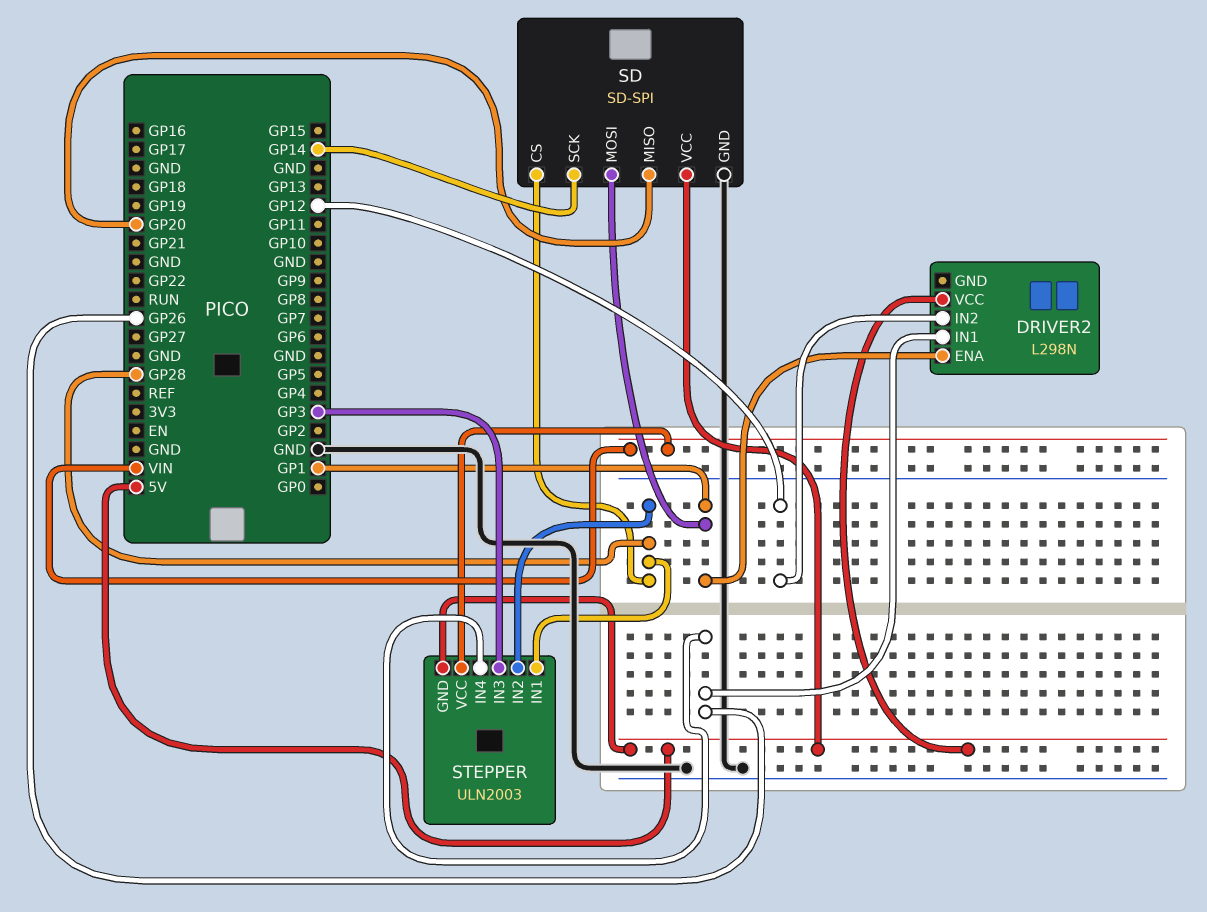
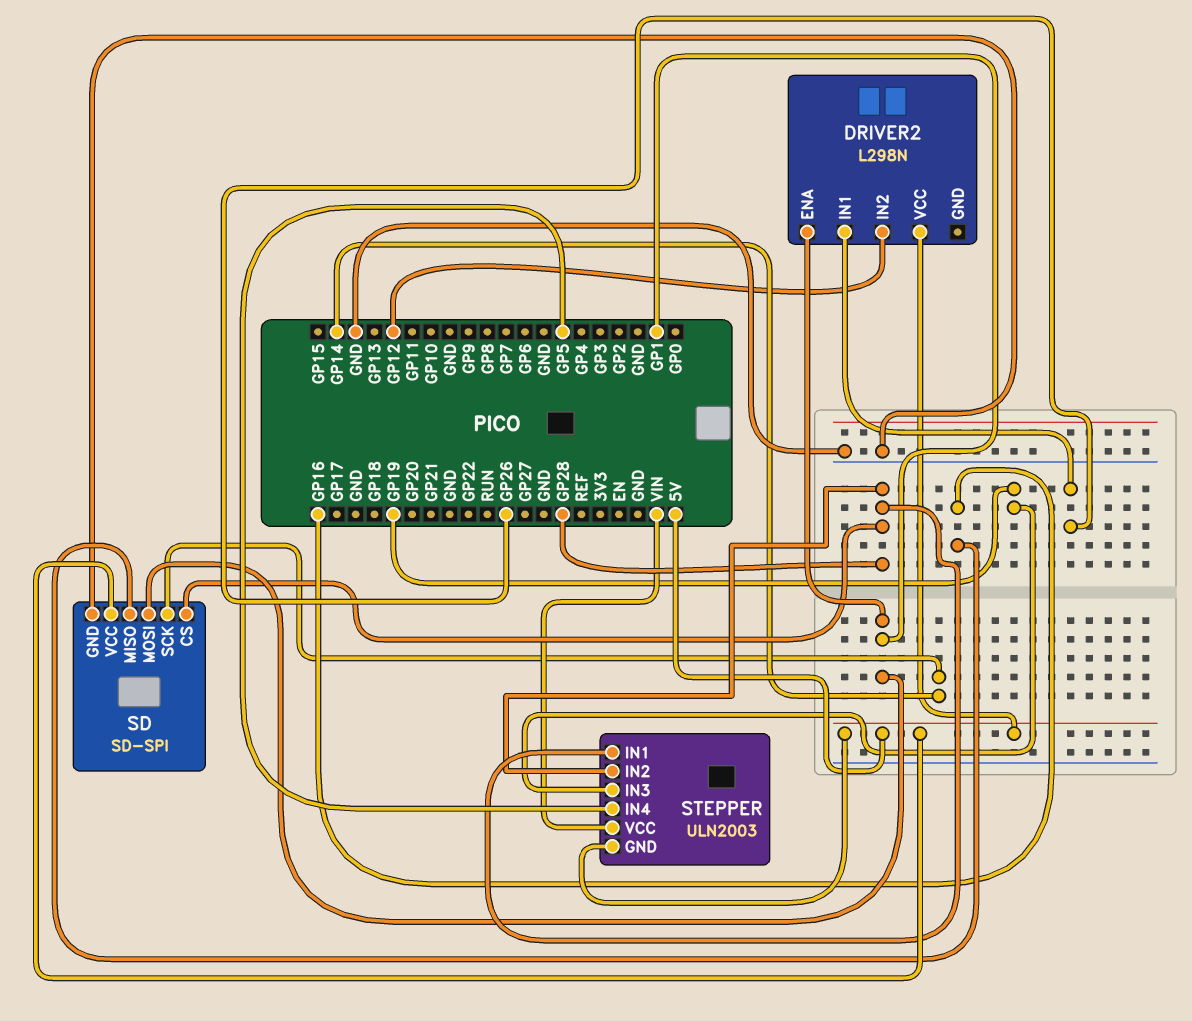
SD pin MISO: GP20 -> GP16
STEPPER pin IN3: GP3 -> GP19
STEPPER pin IN4: GP26 -> GP5

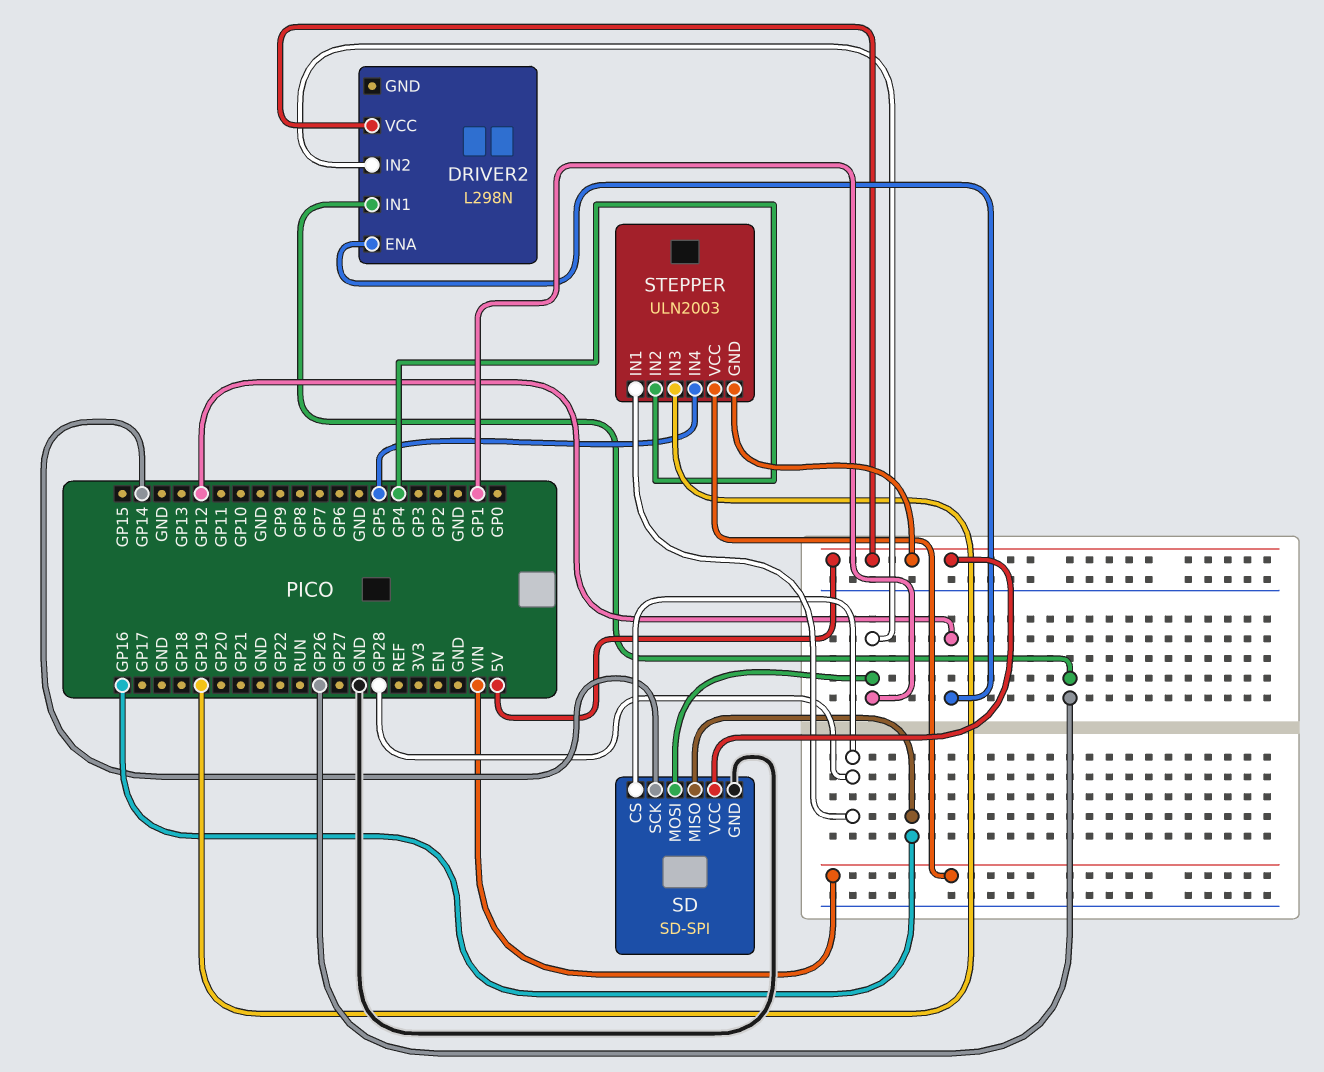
DRIVER2 pin ENA: GP1 -> GP12
DRIVER2 pin IN2: GP12 -> GP1
STEPPER pin IN2: GP28 -> GP4

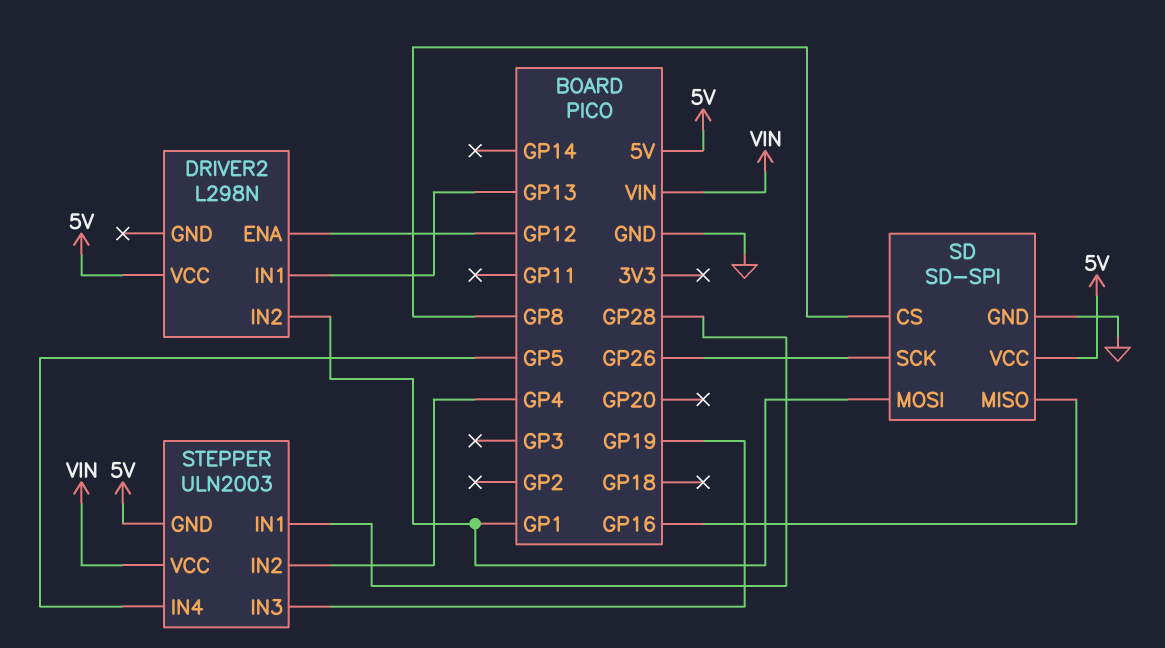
DRIVER2 pin IN1: GP26 -> GP13
SD pin CS: GP28 -> GP8
SD pin SCK: GP14 -> GP26

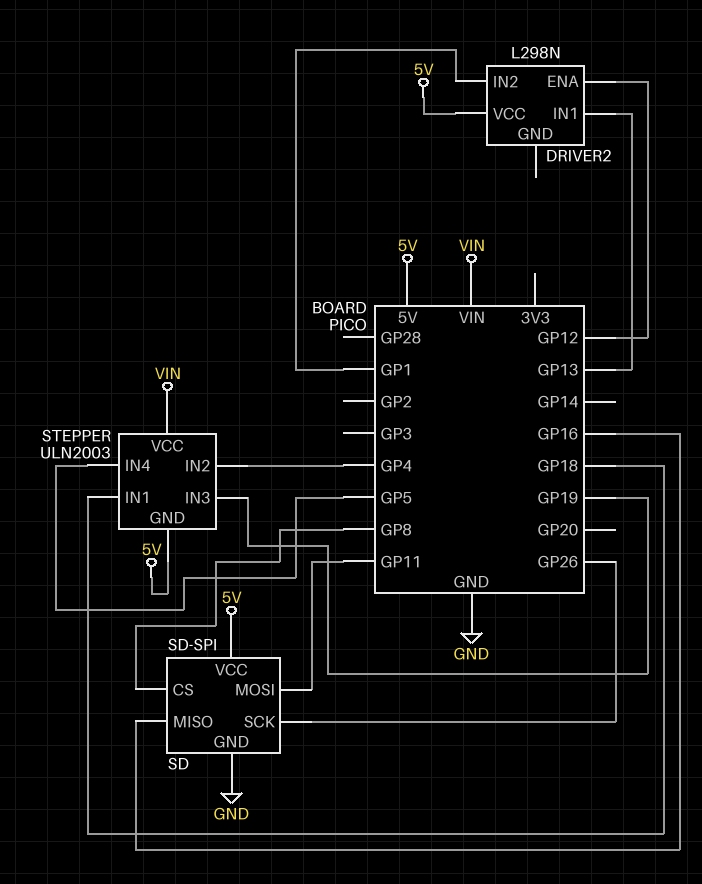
SD pin MOSI: GP1 -> GP11
STEPPER pin IN1: GP28 -> GP18

